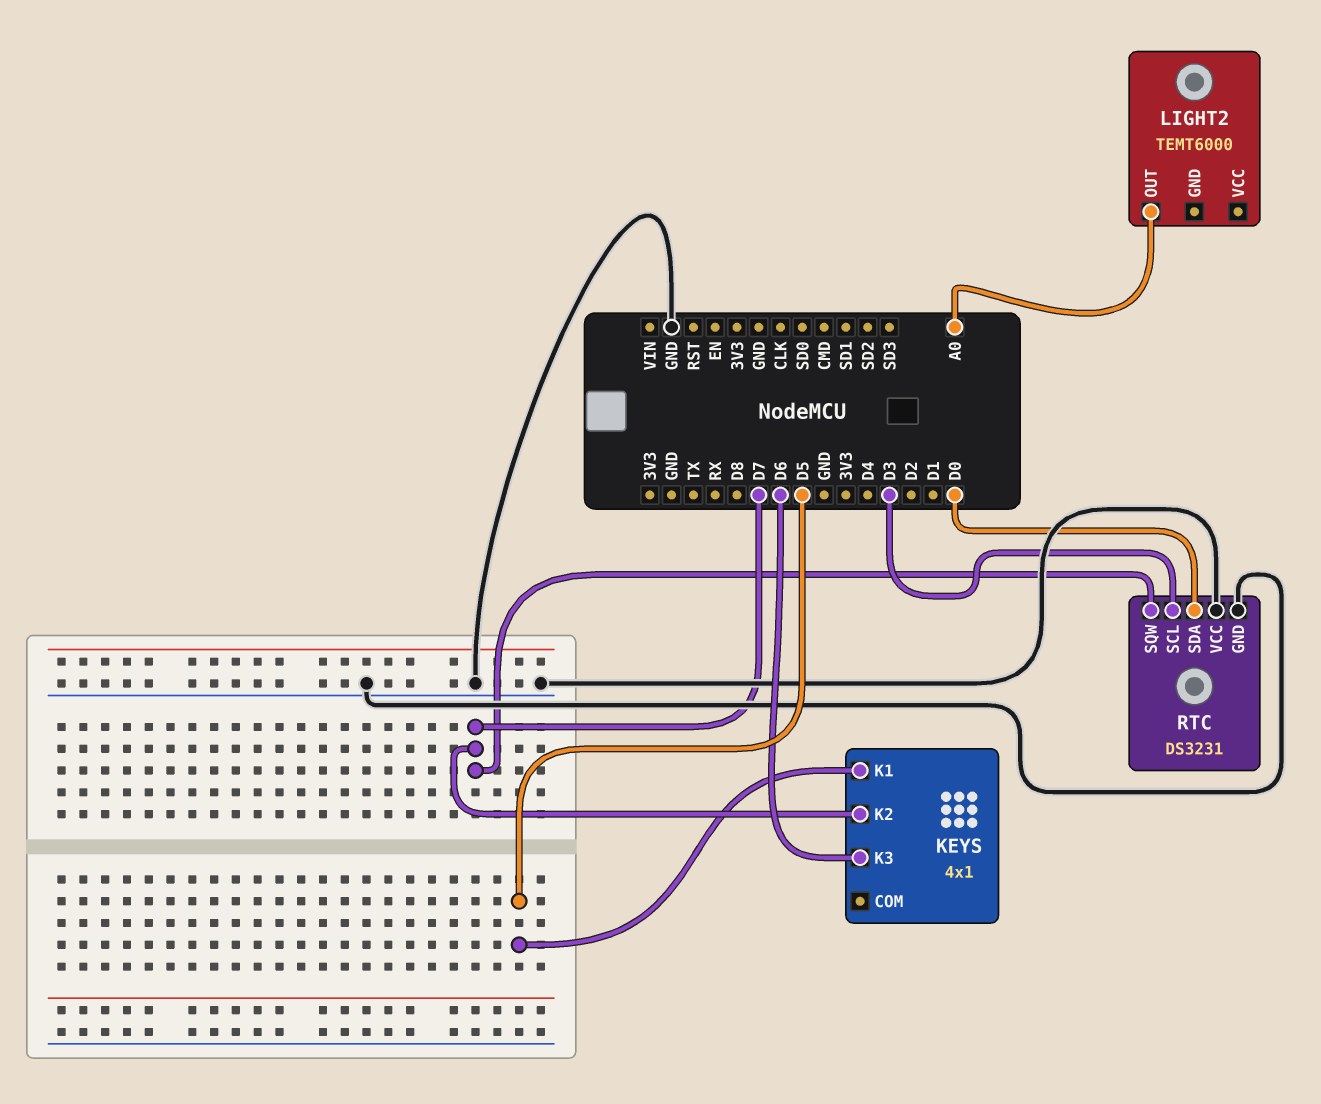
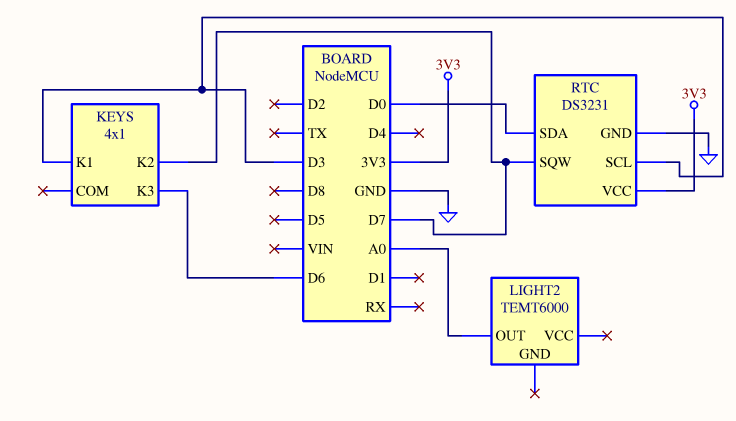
KEYS pin K1: D5 -> D3
RTC pin VCC: GND -> 3V3

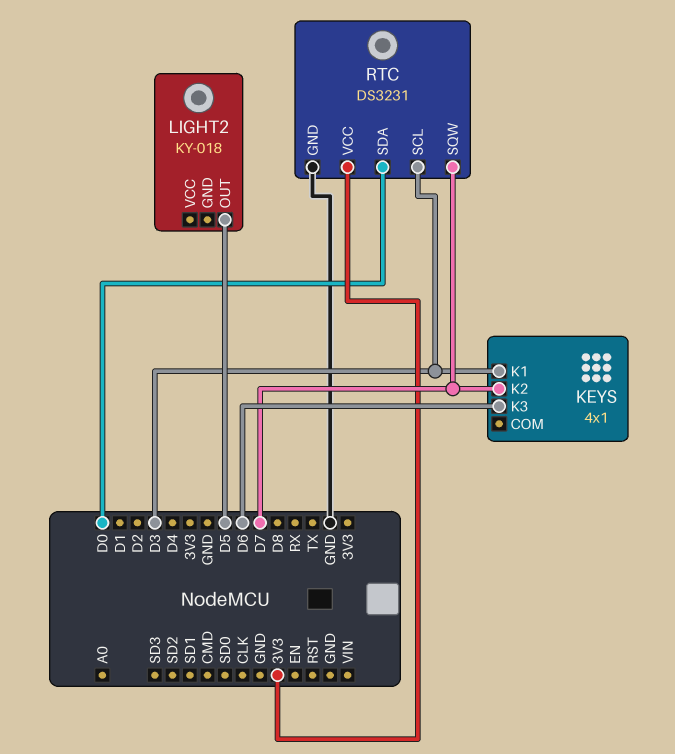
LIGHT2: TEMT6000 -> KY-018
LIGHT2 pin OUT: A0 -> D5

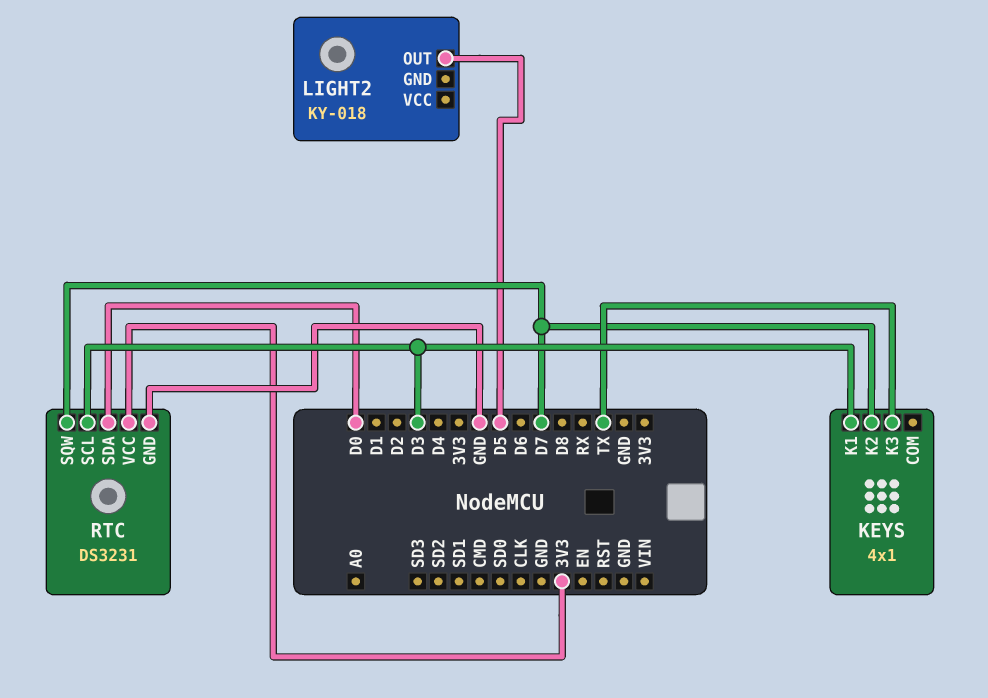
KEYS pin K3: D6 -> TX

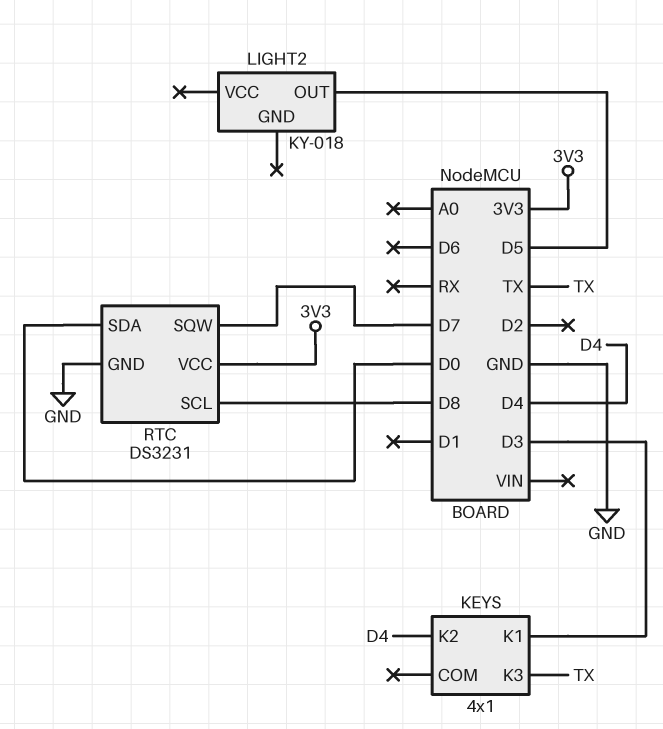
KEYS pin K2: D7 -> D4
RTC pin SCL: D3 -> D8

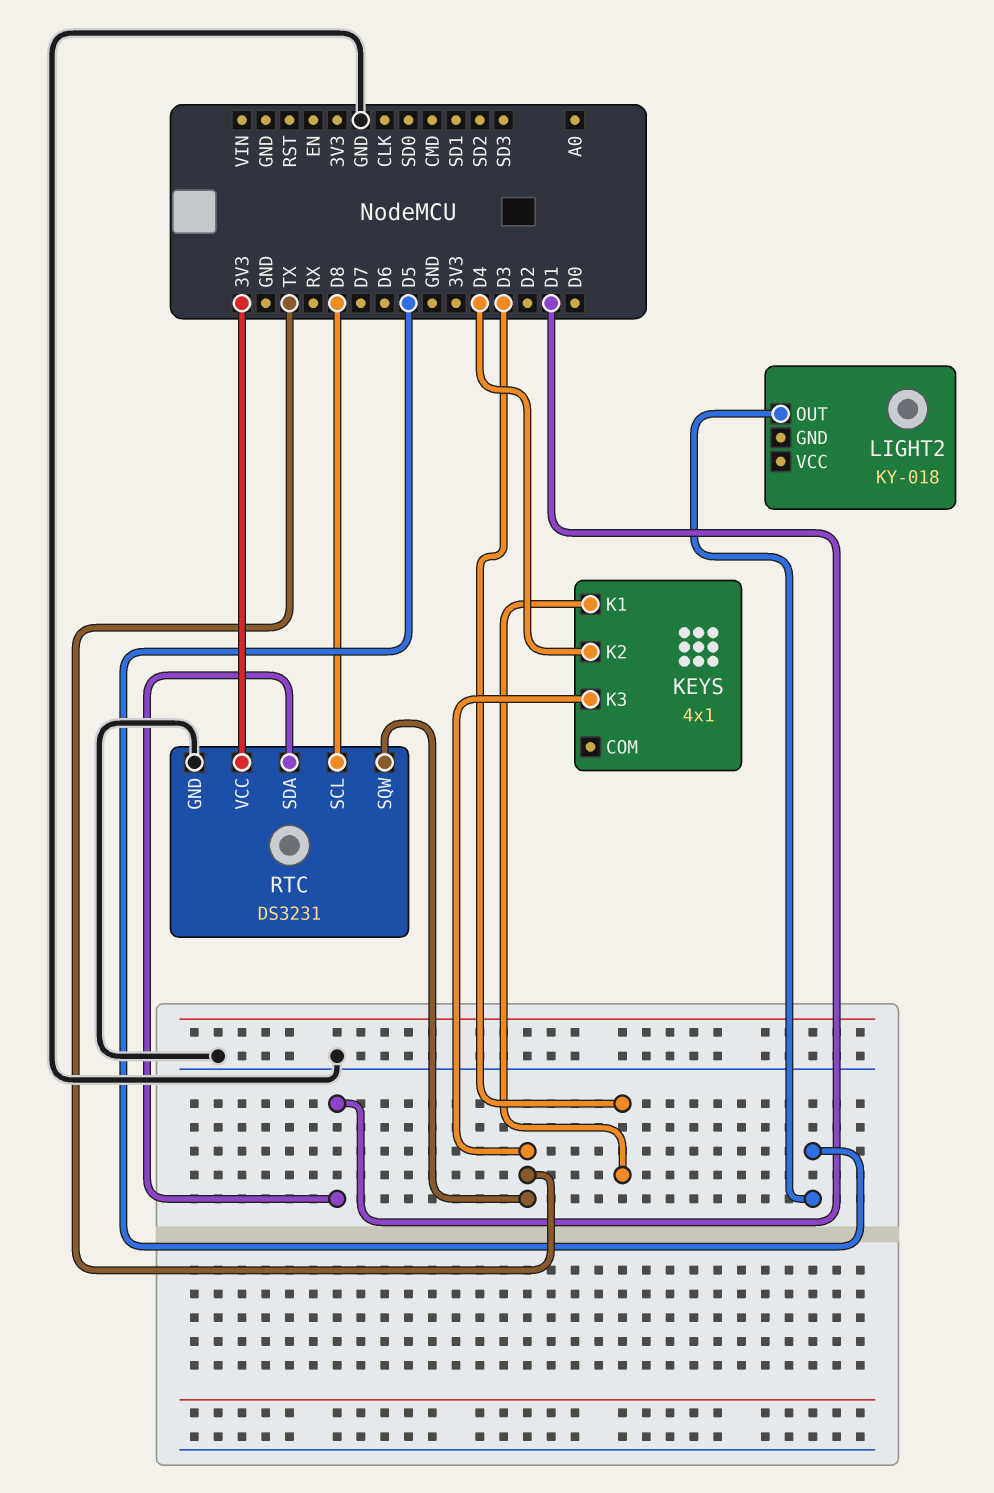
RTC pin SDA: D0 -> D1
RTC pin SQW: D7 -> TX

